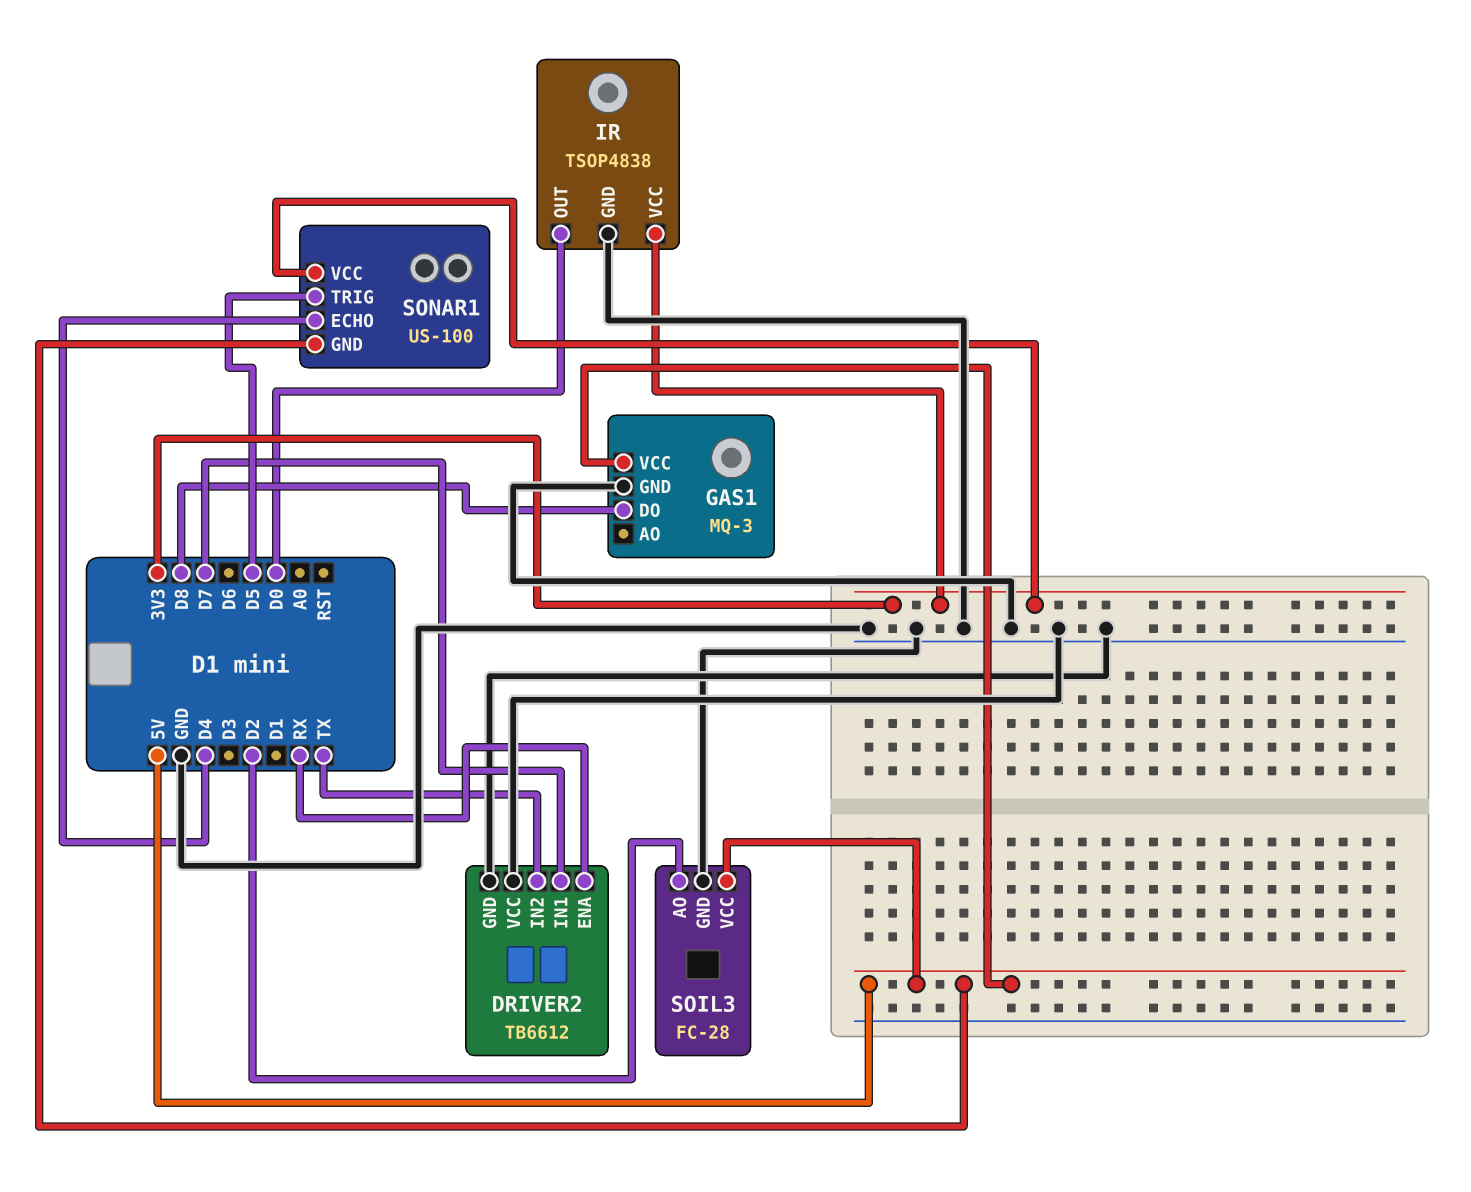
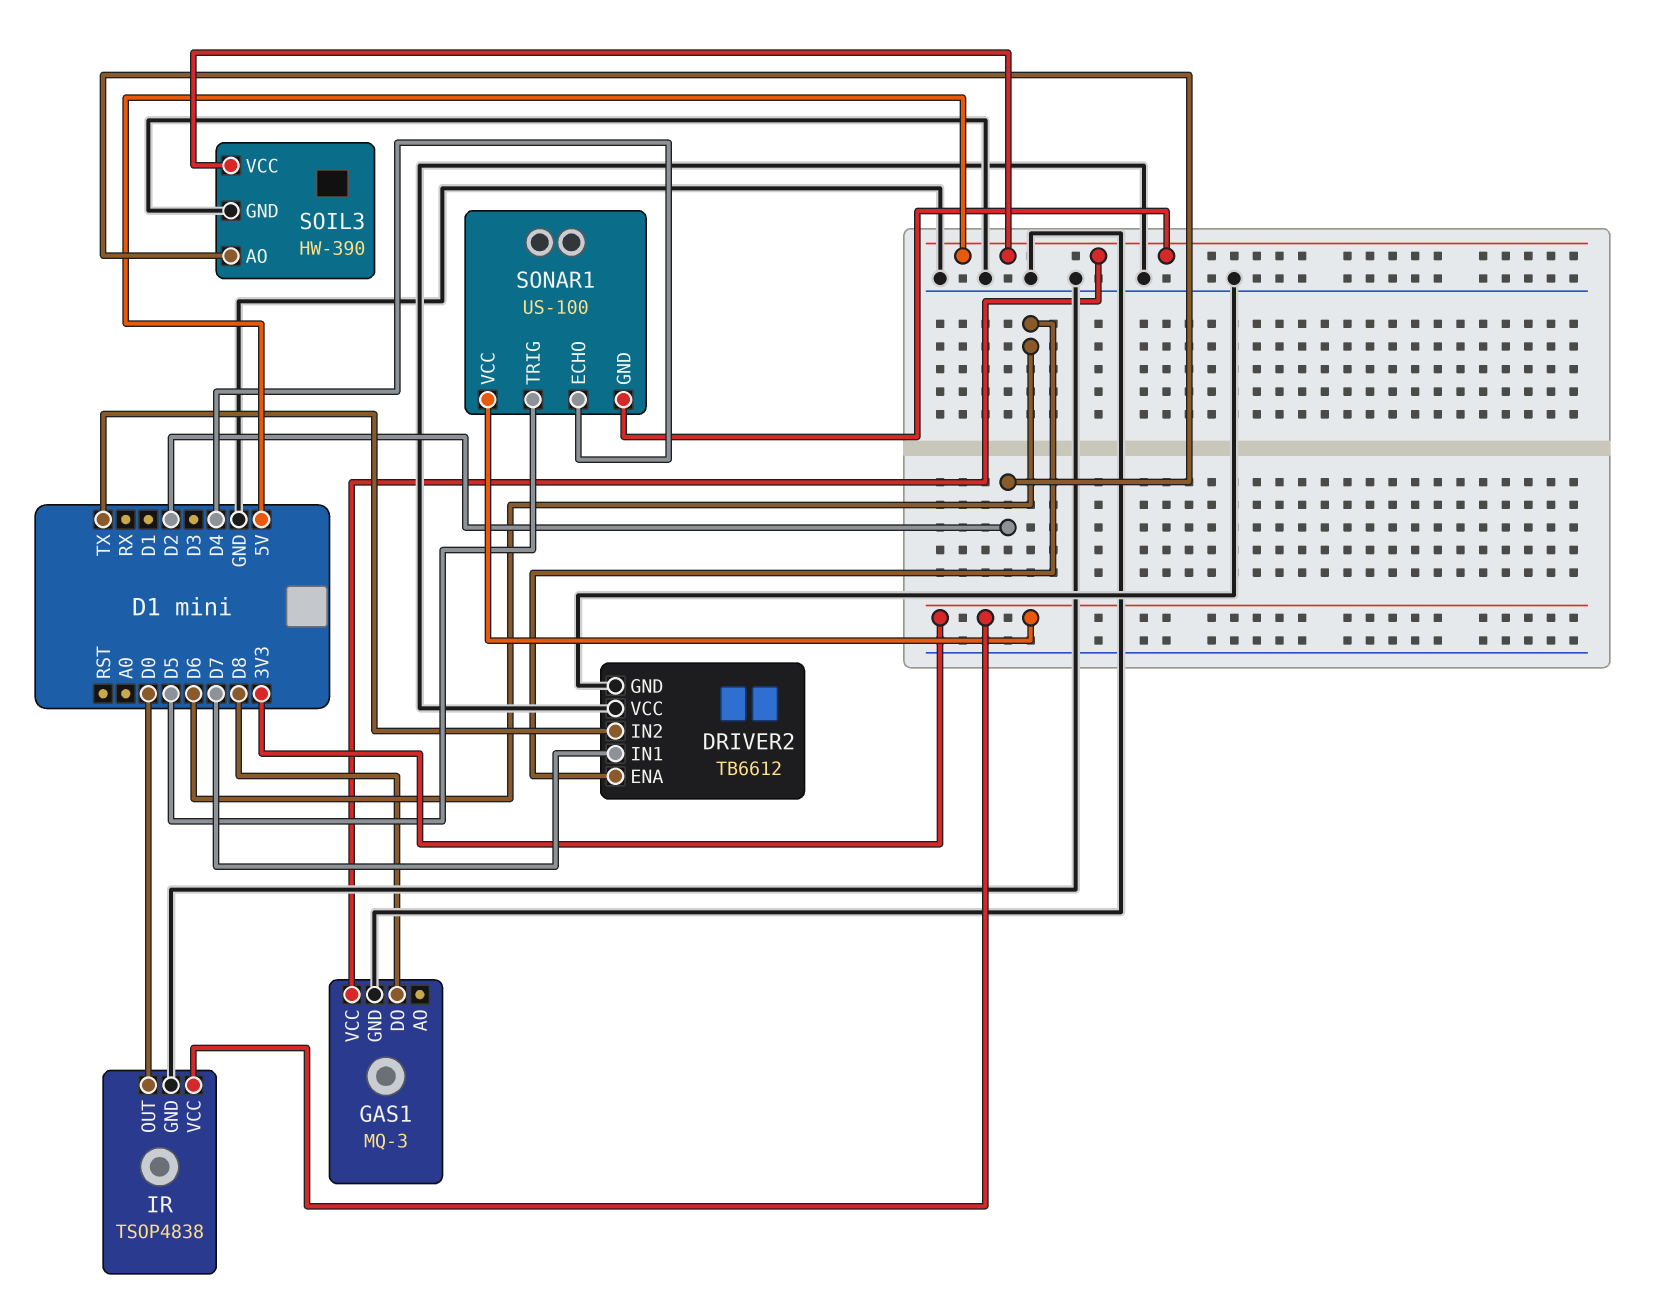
DRIVER2 pin ENA: RX -> D6
SOIL3: FC-28 -> HW-390

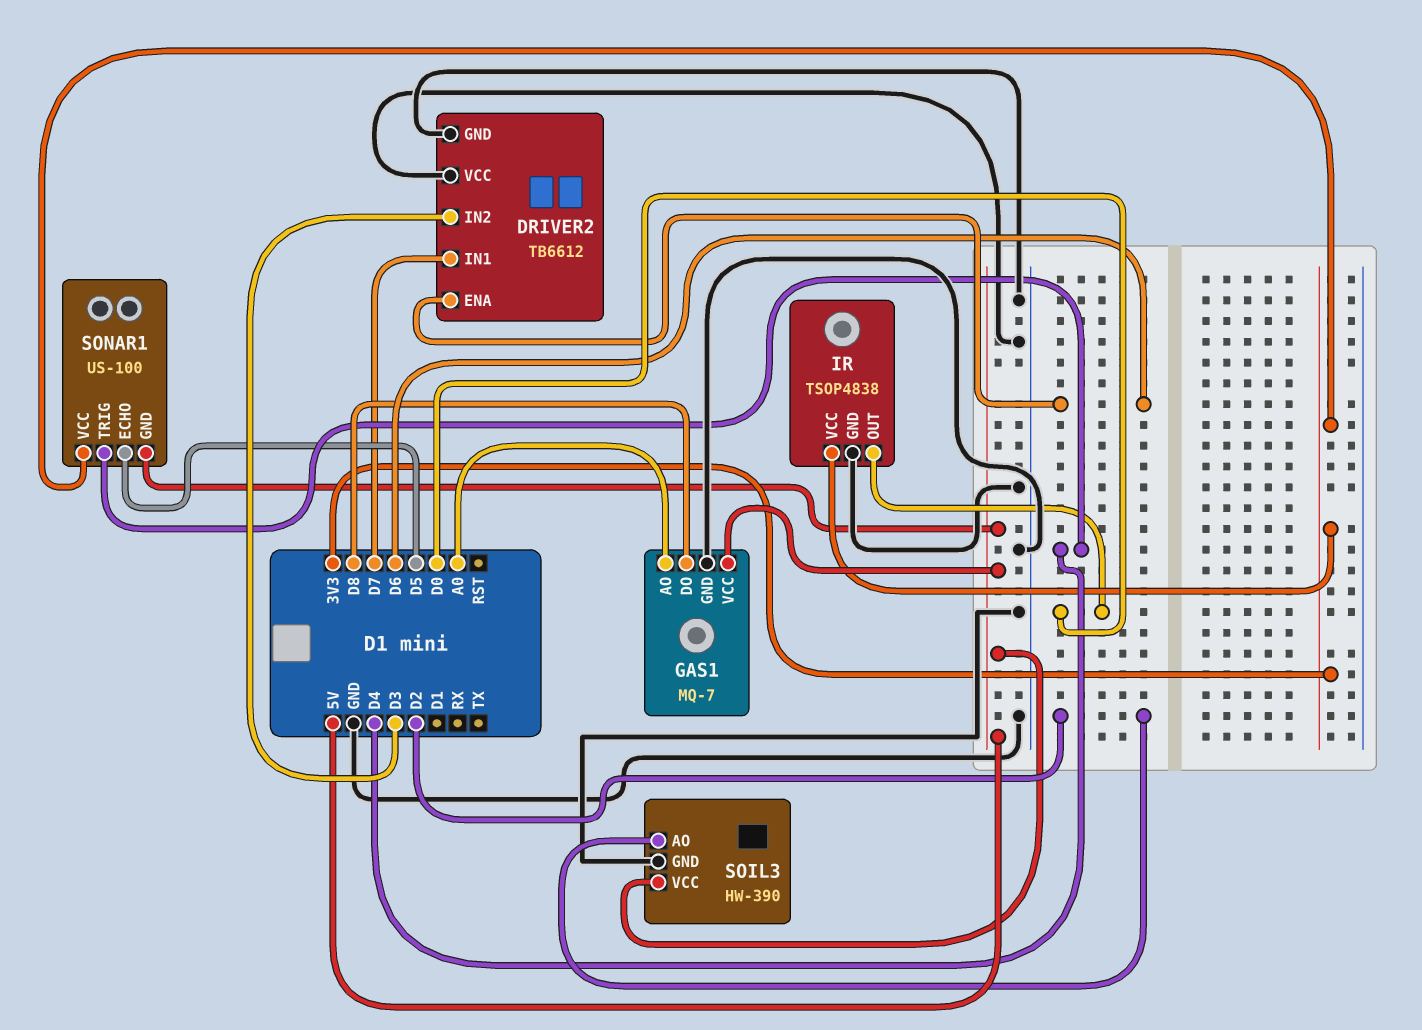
DRIVER2 pin IN2: TX -> D3
GAS1: MQ-3 -> MQ-7
GAS1 pin AO: none -> A0
SONAR1 pin ECHO: D4 -> D5
SONAR1 pin TRIG: D5 -> D4

